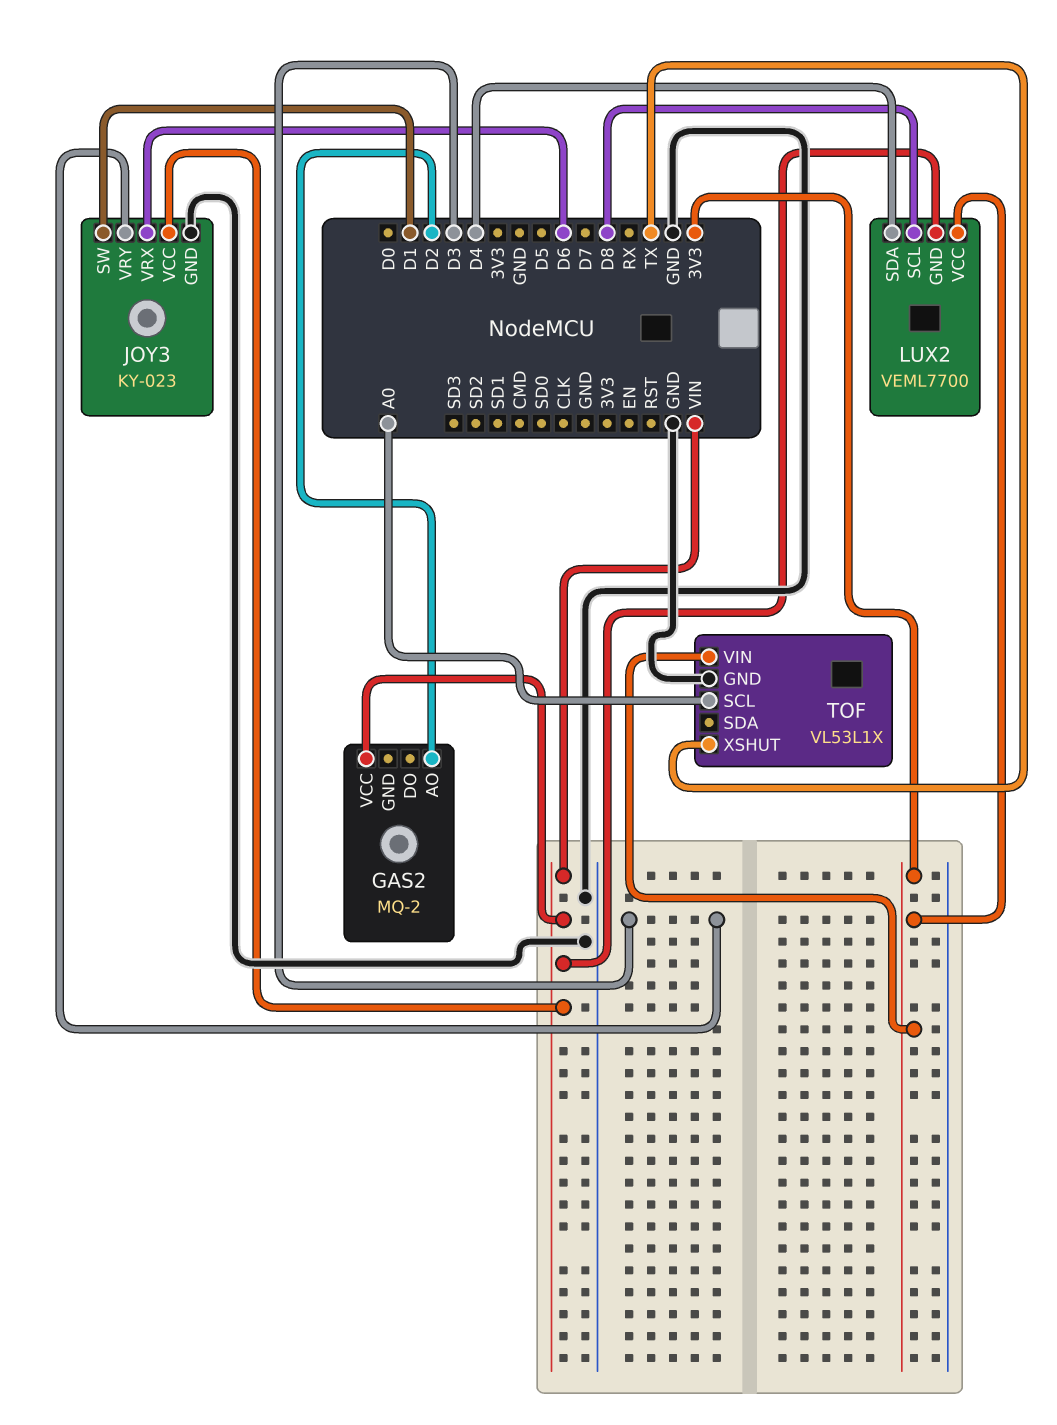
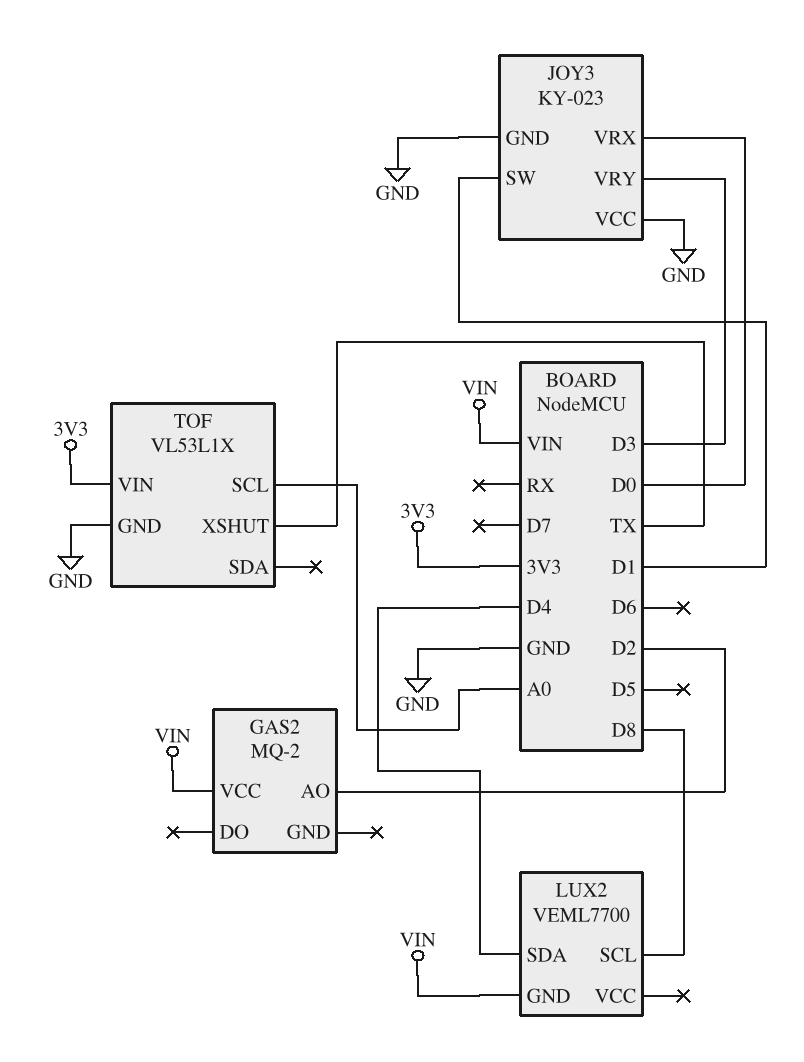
JOY3 pin VCC: VIN -> GND
JOY3 pin VRX: D6 -> D0
LUX2 pin VCC: 3V3 -> none

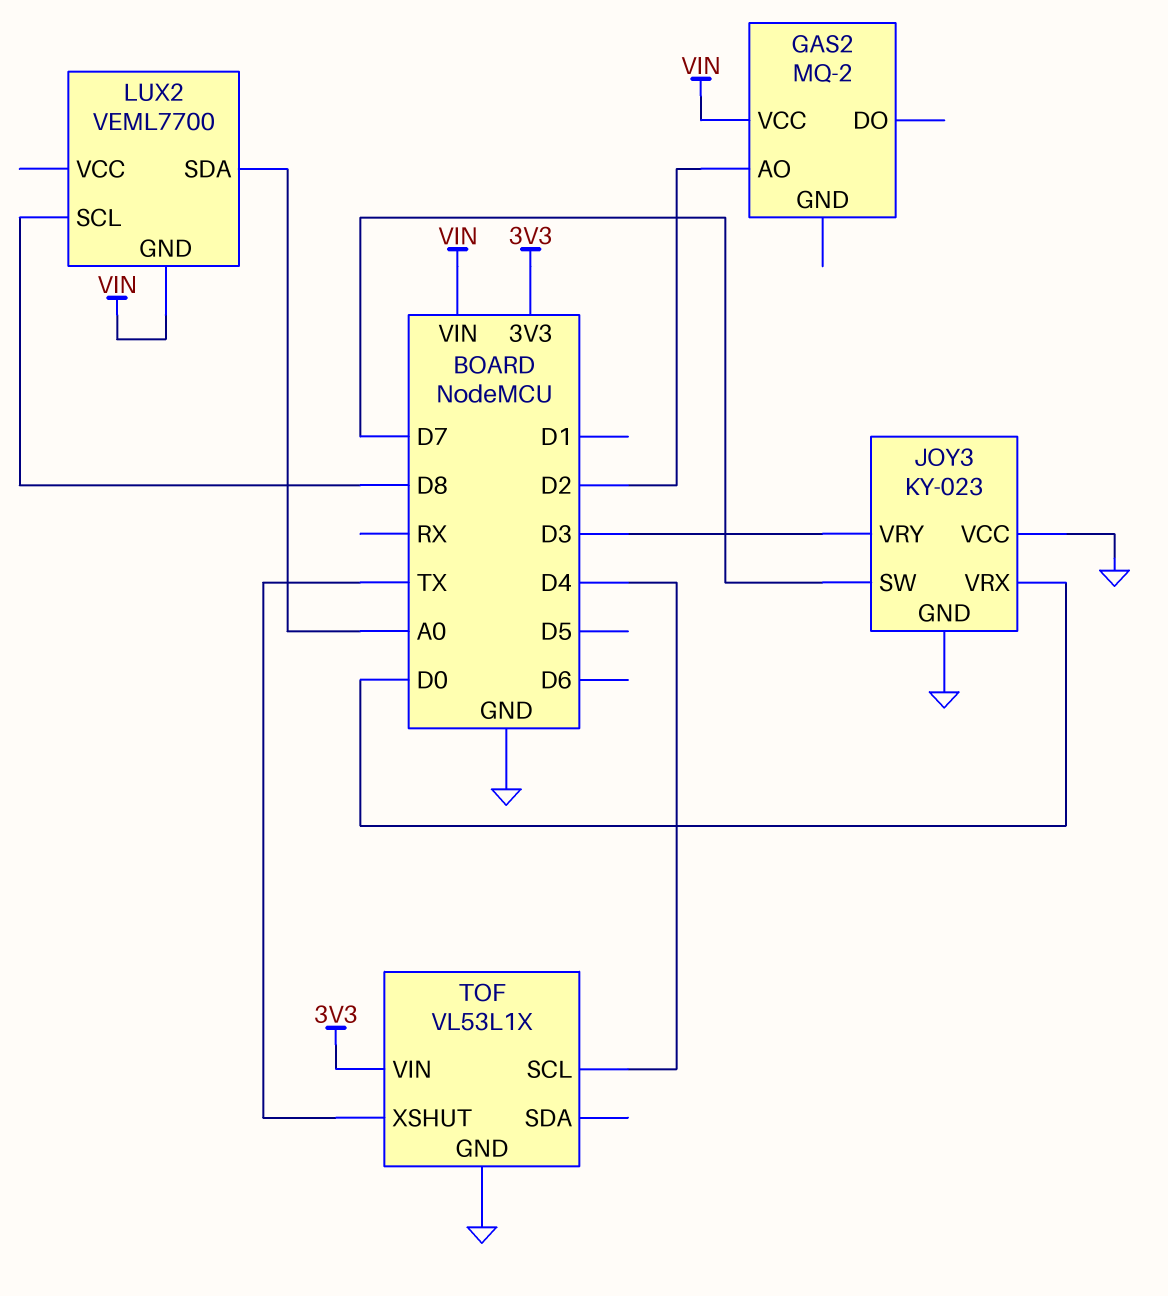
JOY3 pin SW: D1 -> D7
LUX2 pin SDA: D4 -> A0
TOF pin SCL: A0 -> D4

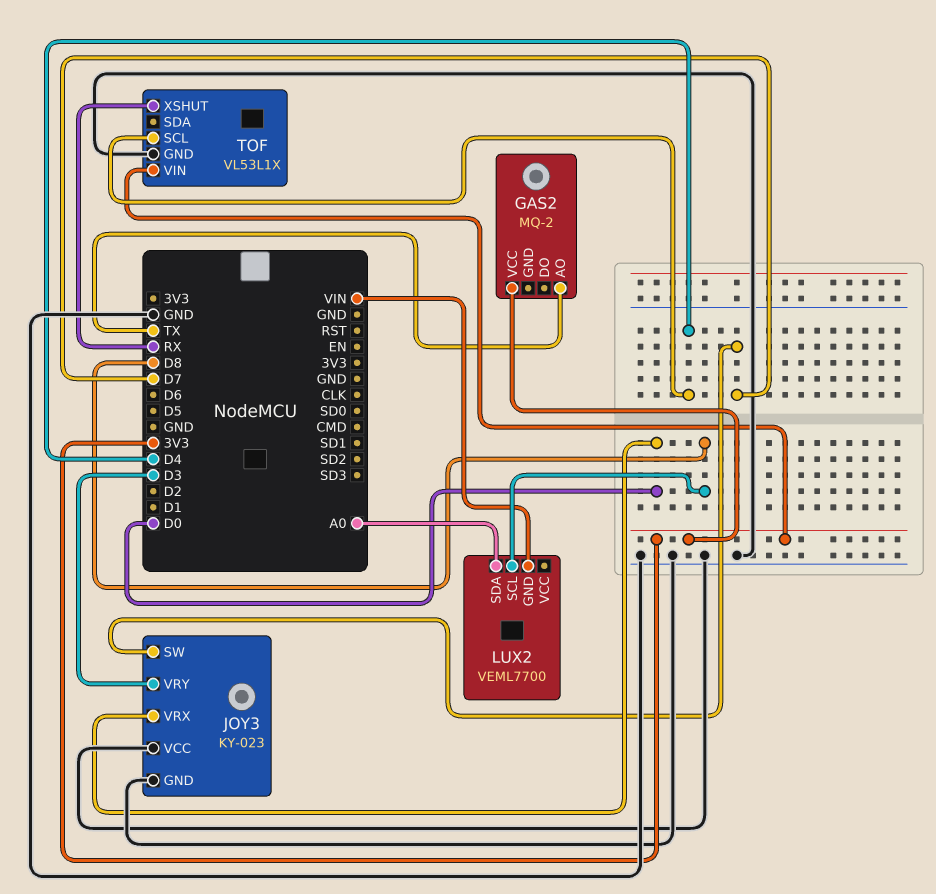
GAS2 pin AO: D2 -> TX
GAS2 pin VCC: VIN -> 3V3
TOF pin XSHUT: TX -> RX

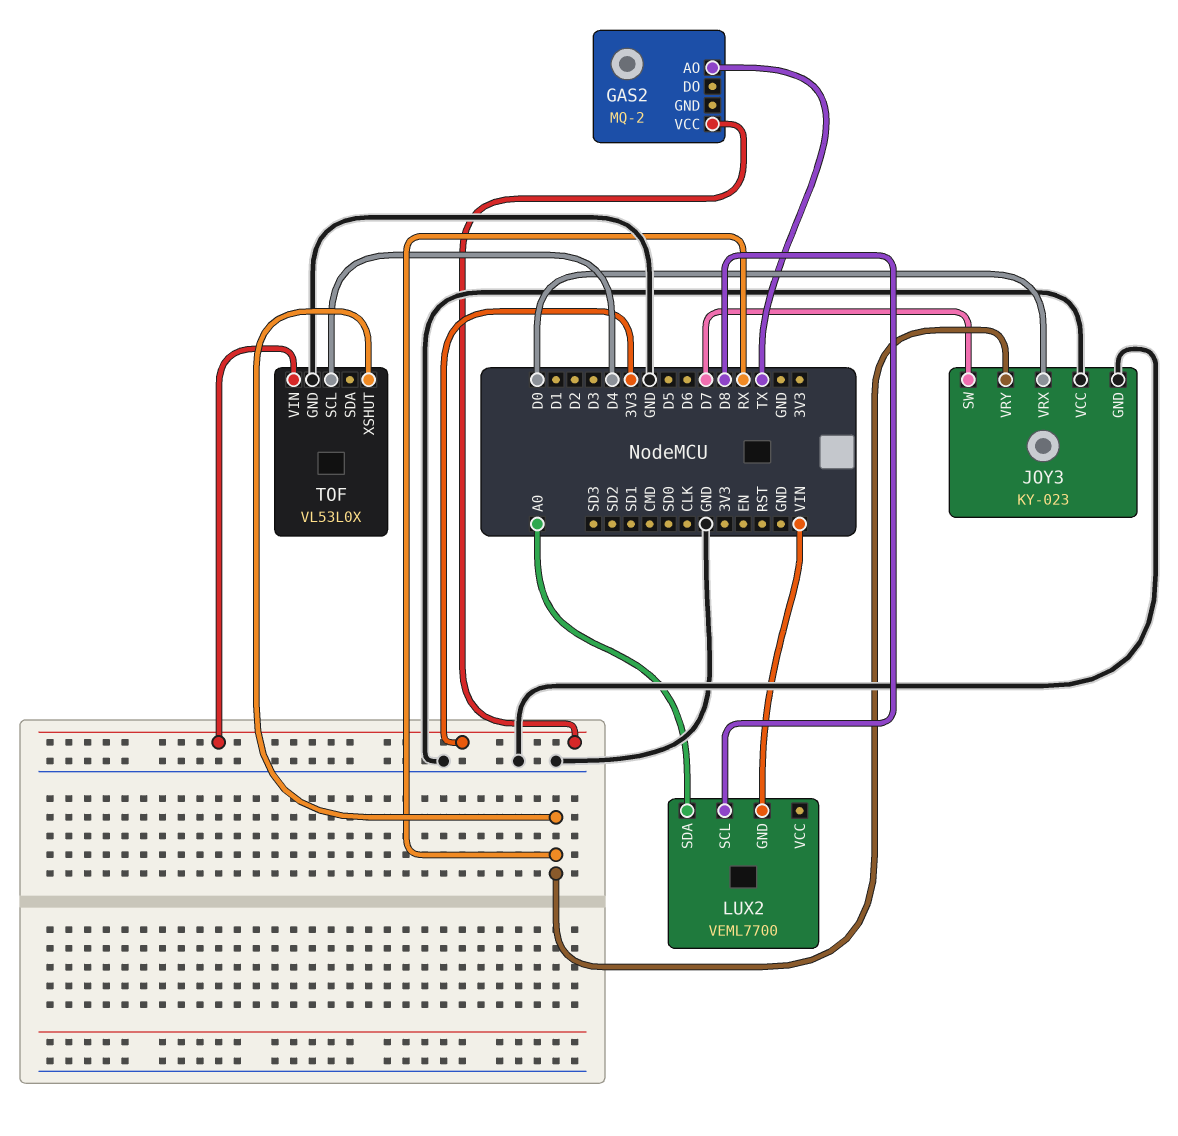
JOY3 pin VRY: D3 -> RX
TOF: VL53L1X -> VL53L0X

